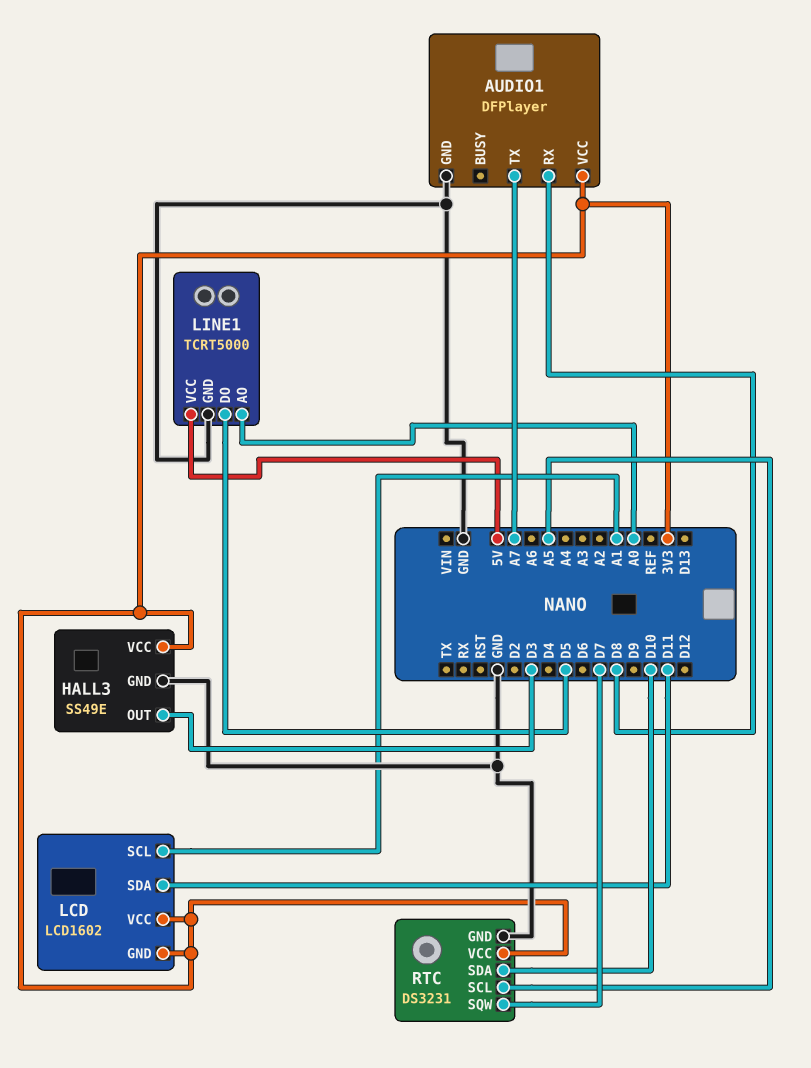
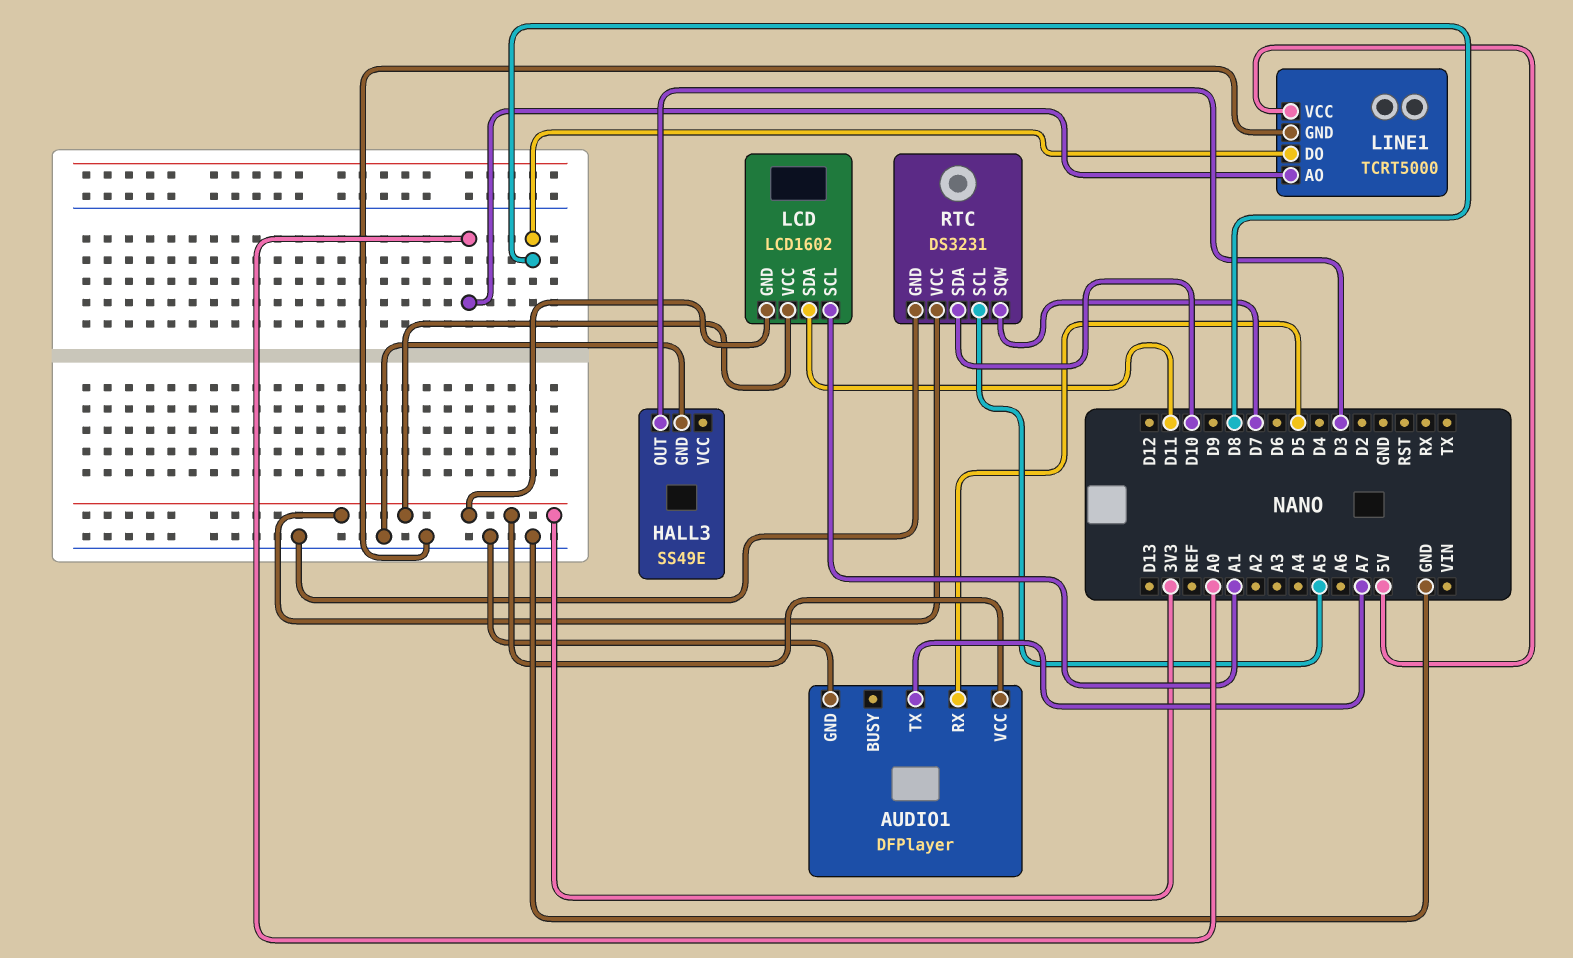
AUDIO1 pin RX: D8 -> D5
HALL3 pin VCC: 3V3 -> none
LINE1 pin DO: D5 -> D8

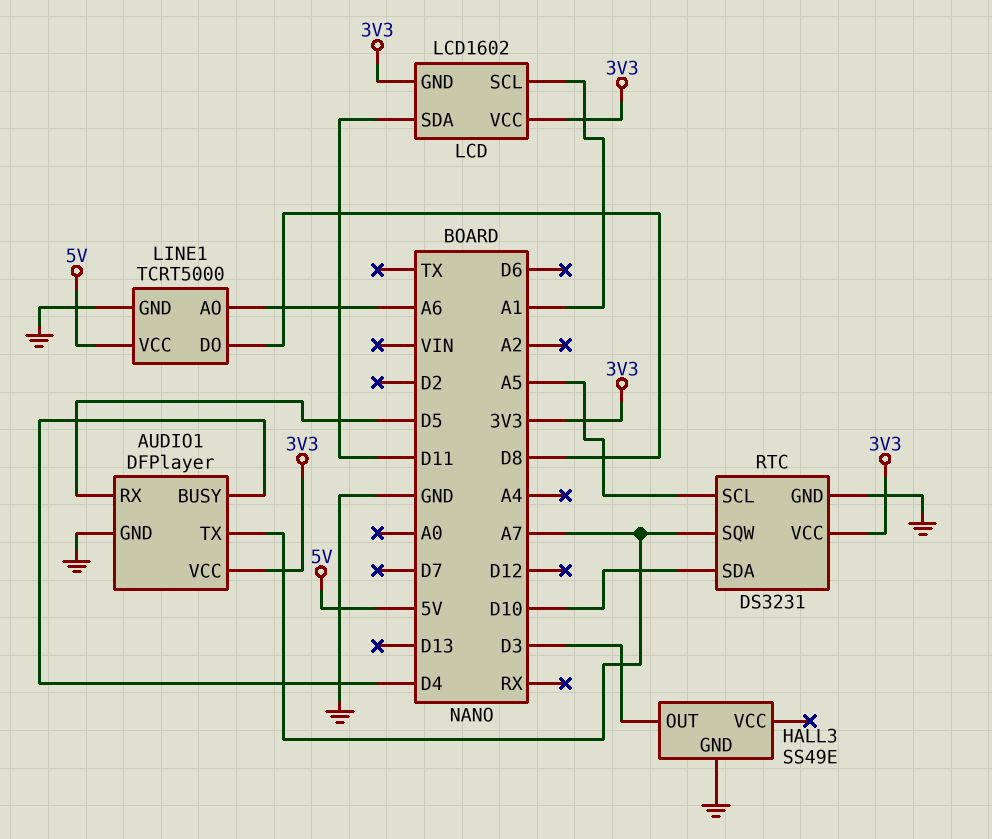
AUDIO1 pin BUSY: none -> D4
LINE1 pin AO: A0 -> A6
RTC pin SQW: D7 -> A7

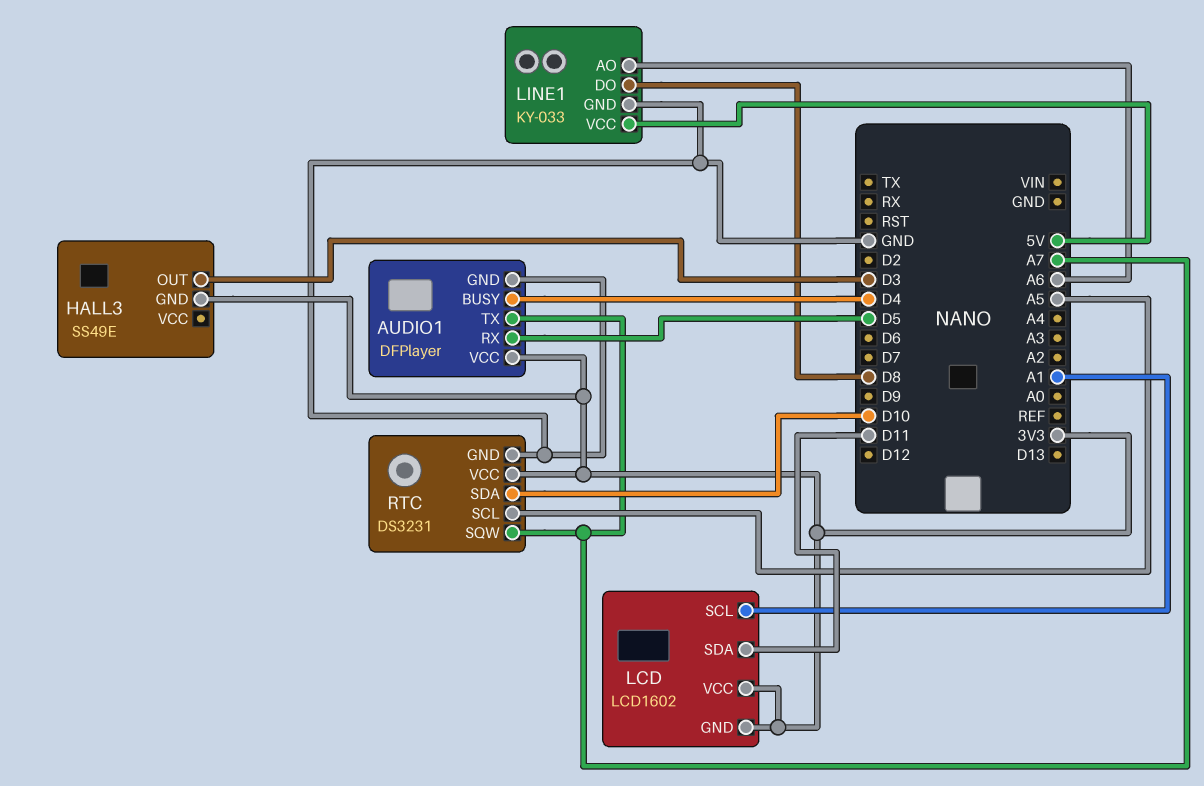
HALL3 pin GND: GND -> 3V3
LINE1: TCRT5000 -> KY-033

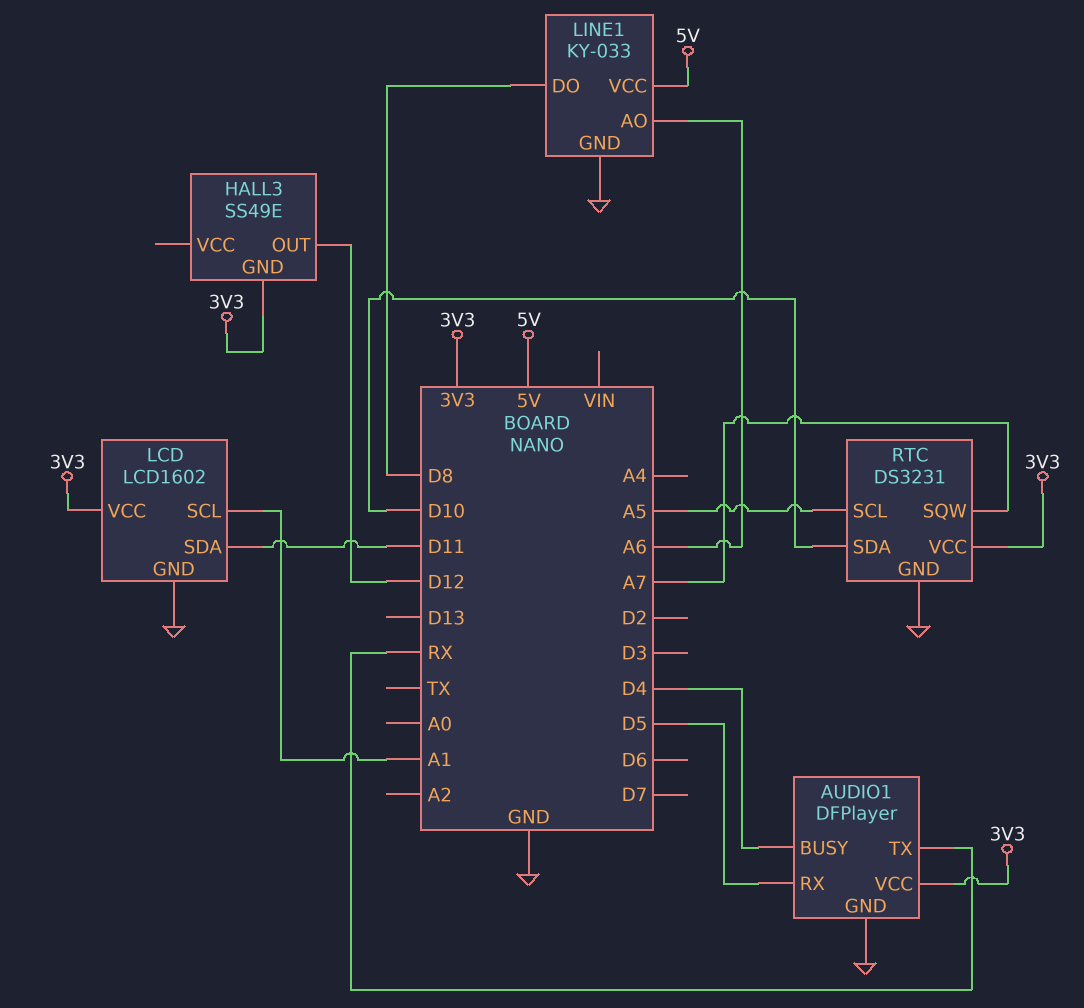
AUDIO1 pin TX: A7 -> RX
HALL3 pin OUT: D3 -> D12
LCD pin GND: 3V3 -> GND

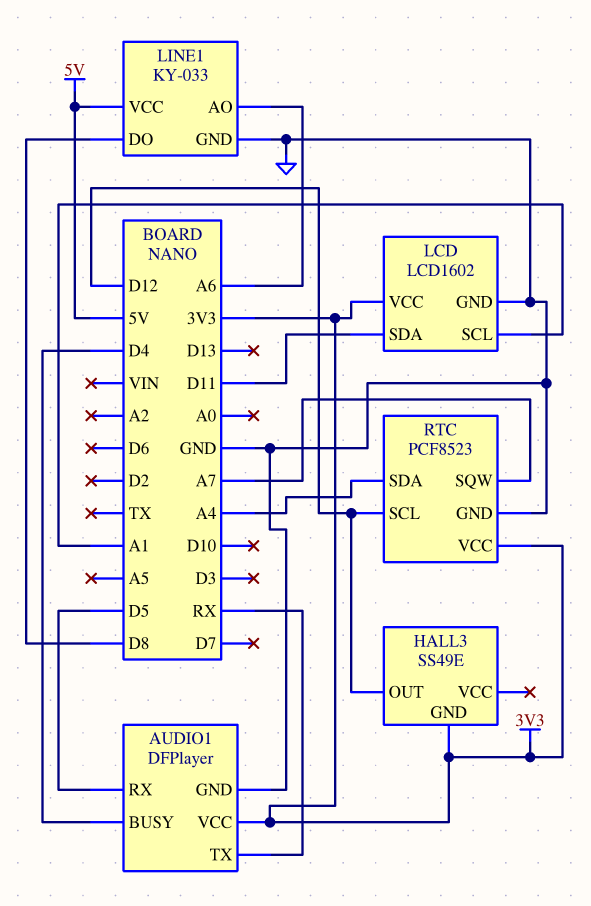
RTC: DS3231 -> PCF8523
RTC pin SCL: A5 -> D12
RTC pin SDA: D10 -> A4

